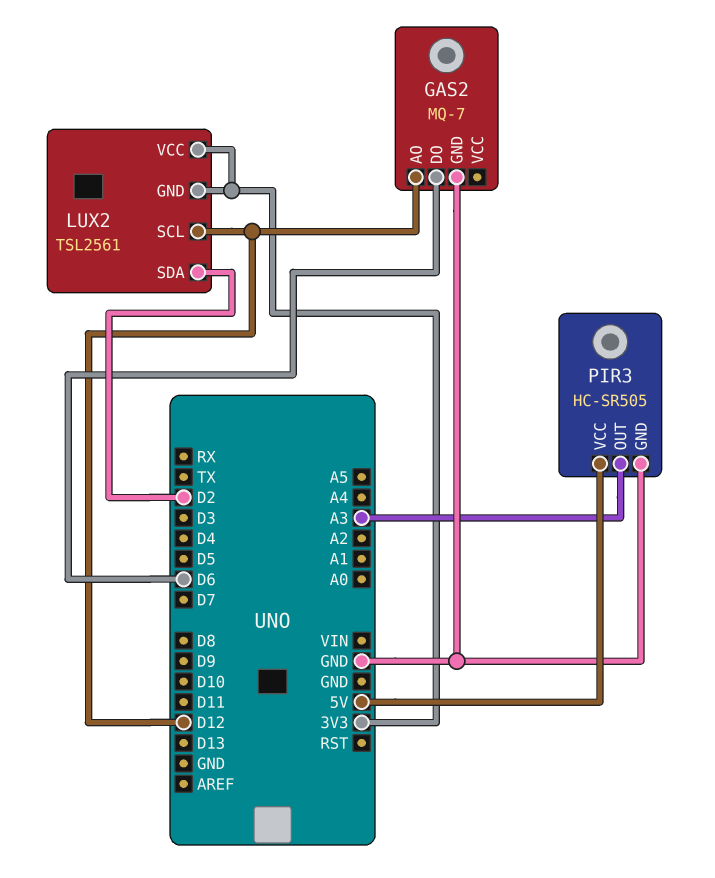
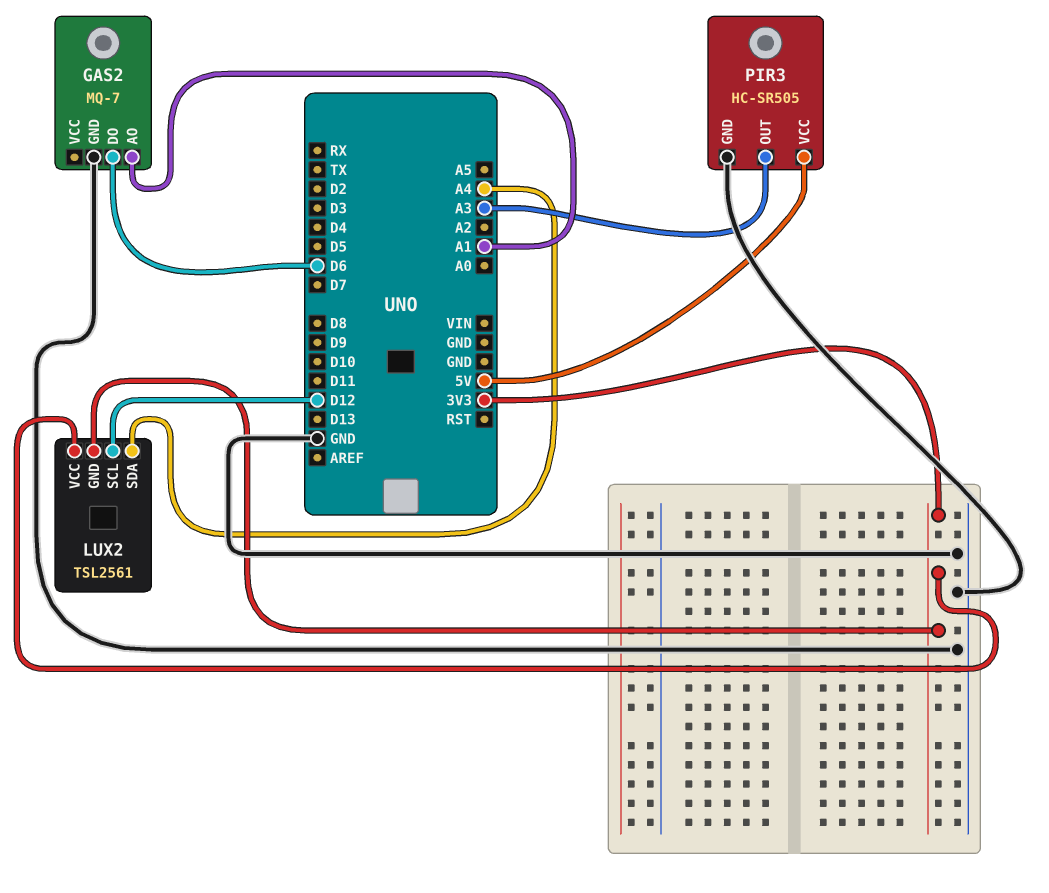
GAS2 pin AO: D12 -> A1
LUX2 pin SDA: D2 -> A4

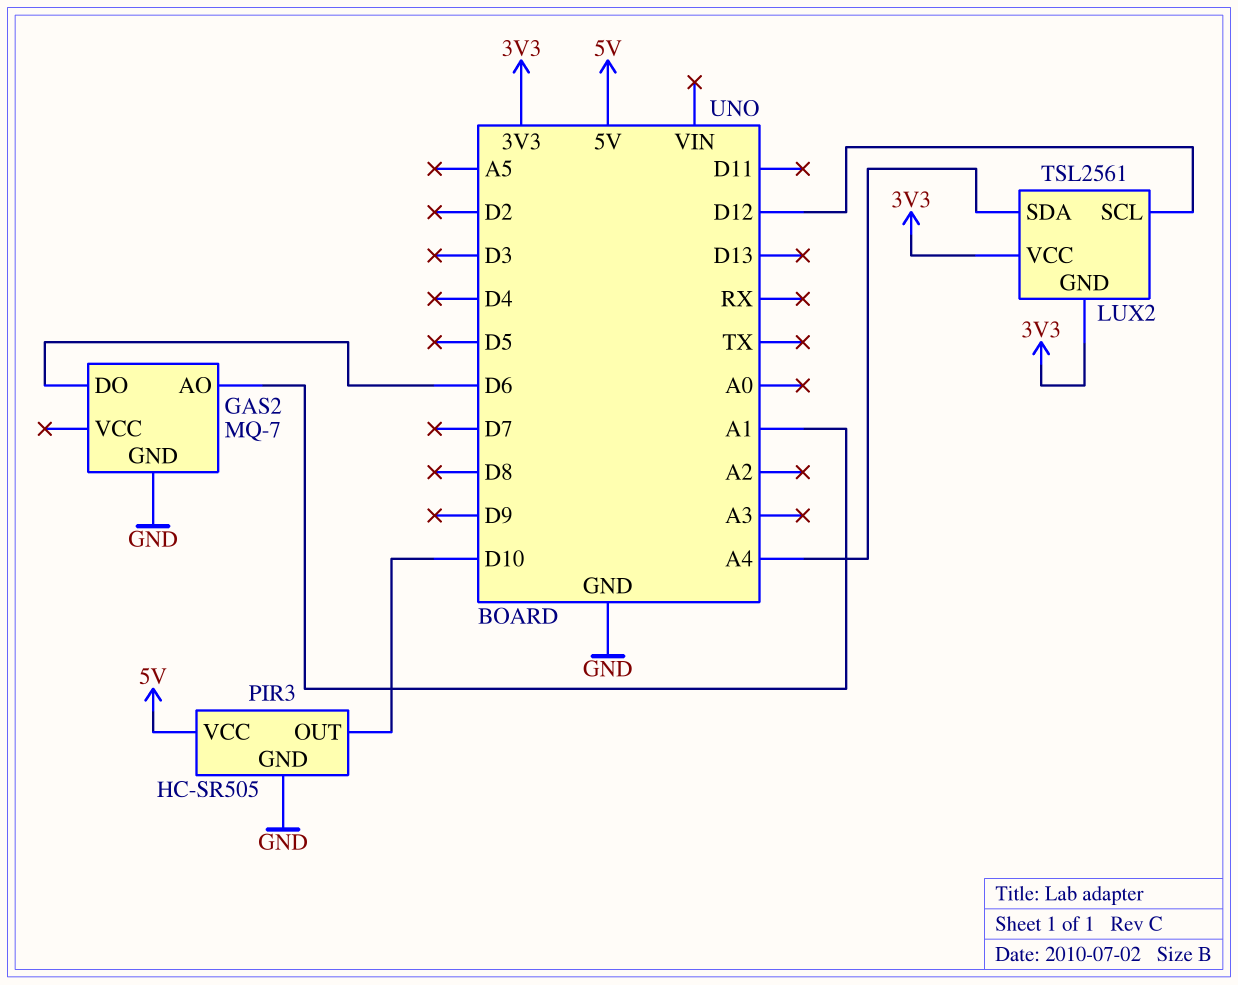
PIR3 pin OUT: A3 -> D10

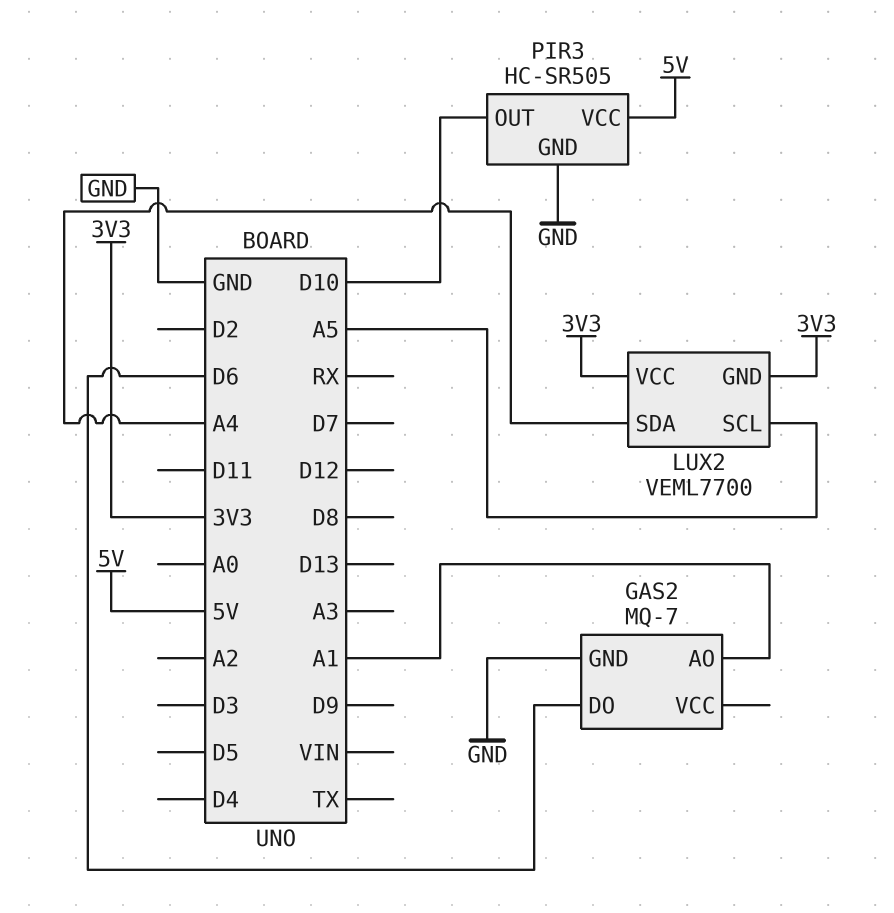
LUX2: TSL2561 -> VEML7700
LUX2 pin SCL: D12 -> A5

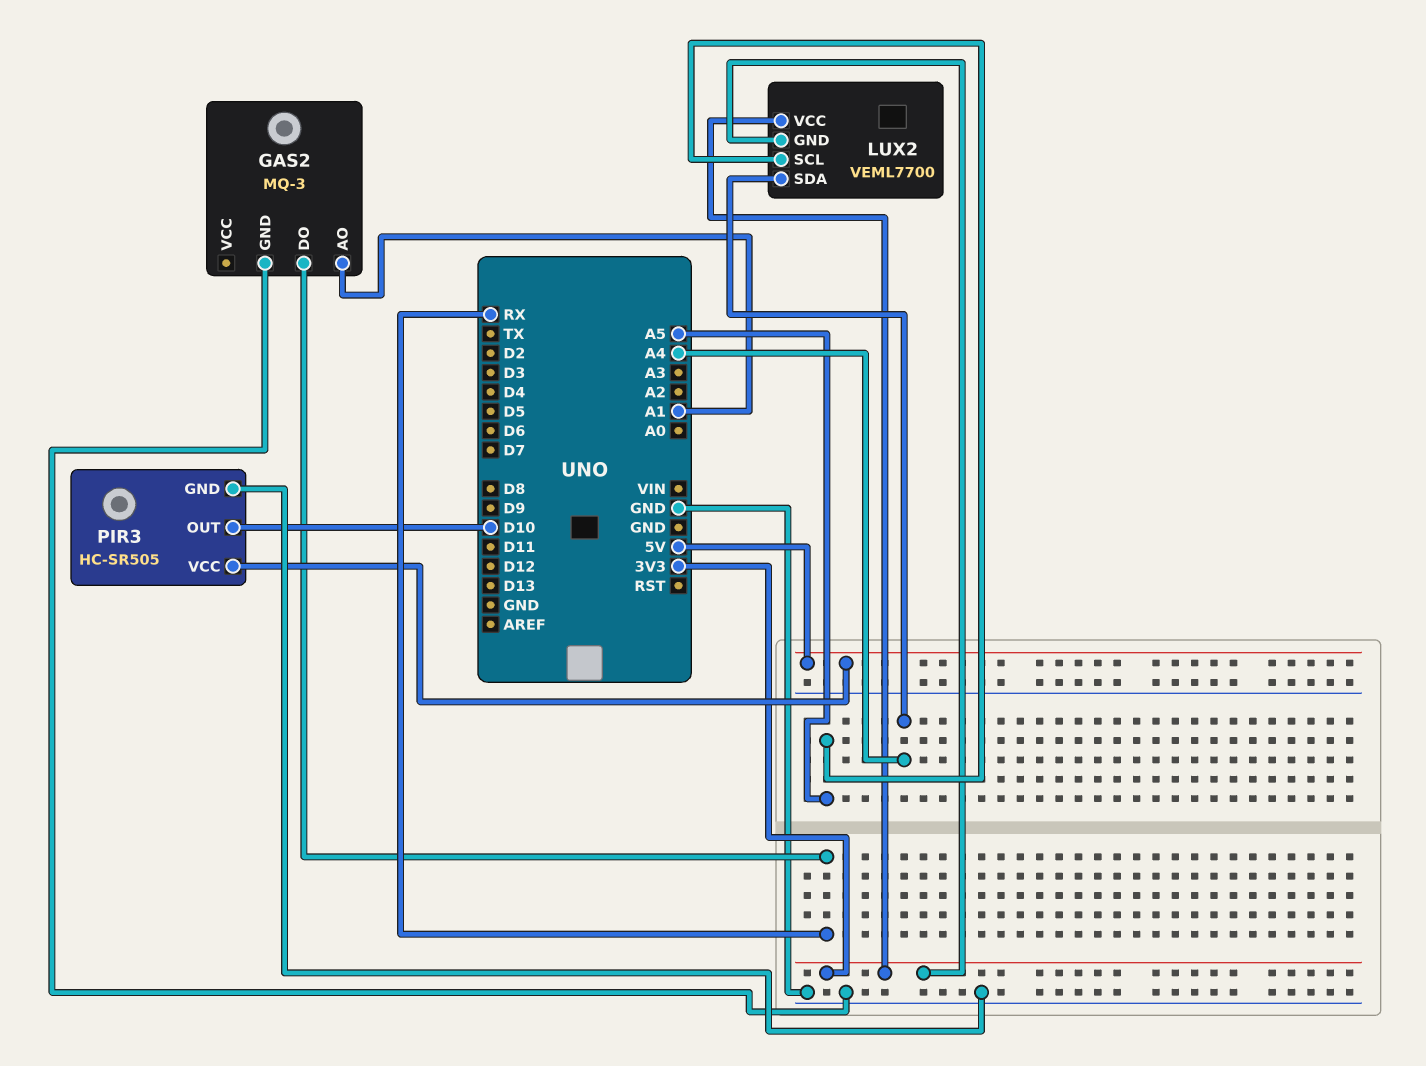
GAS2: MQ-7 -> MQ-3
GAS2 pin DO: D6 -> RX

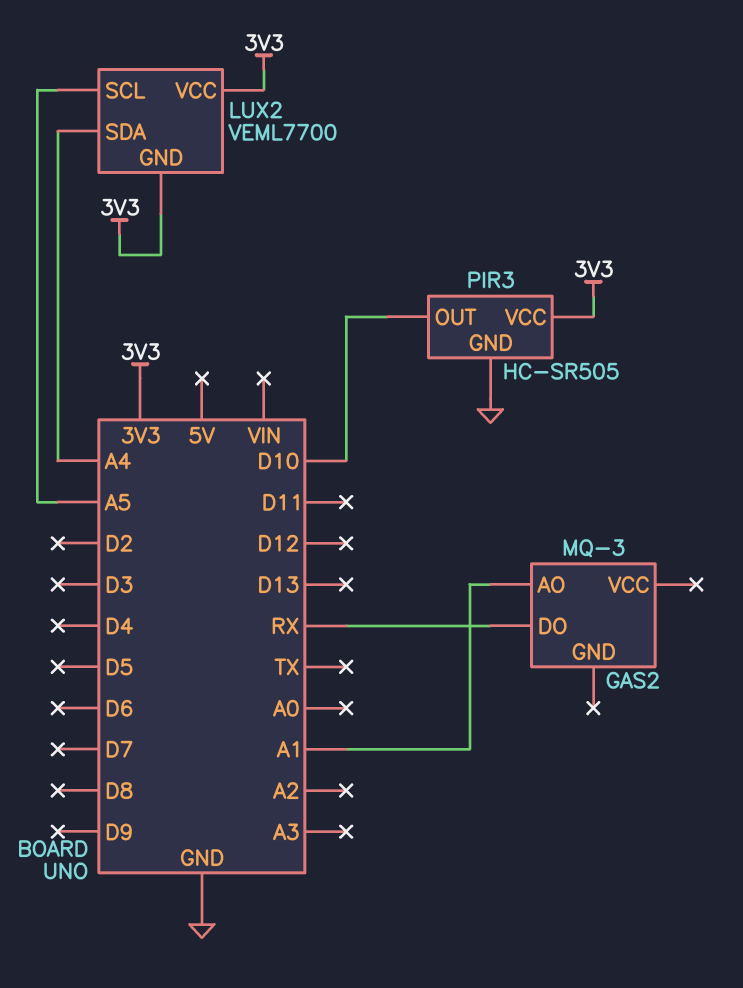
GAS2 pin GND: GND -> none
PIR3 pin VCC: 5V -> 3V3

